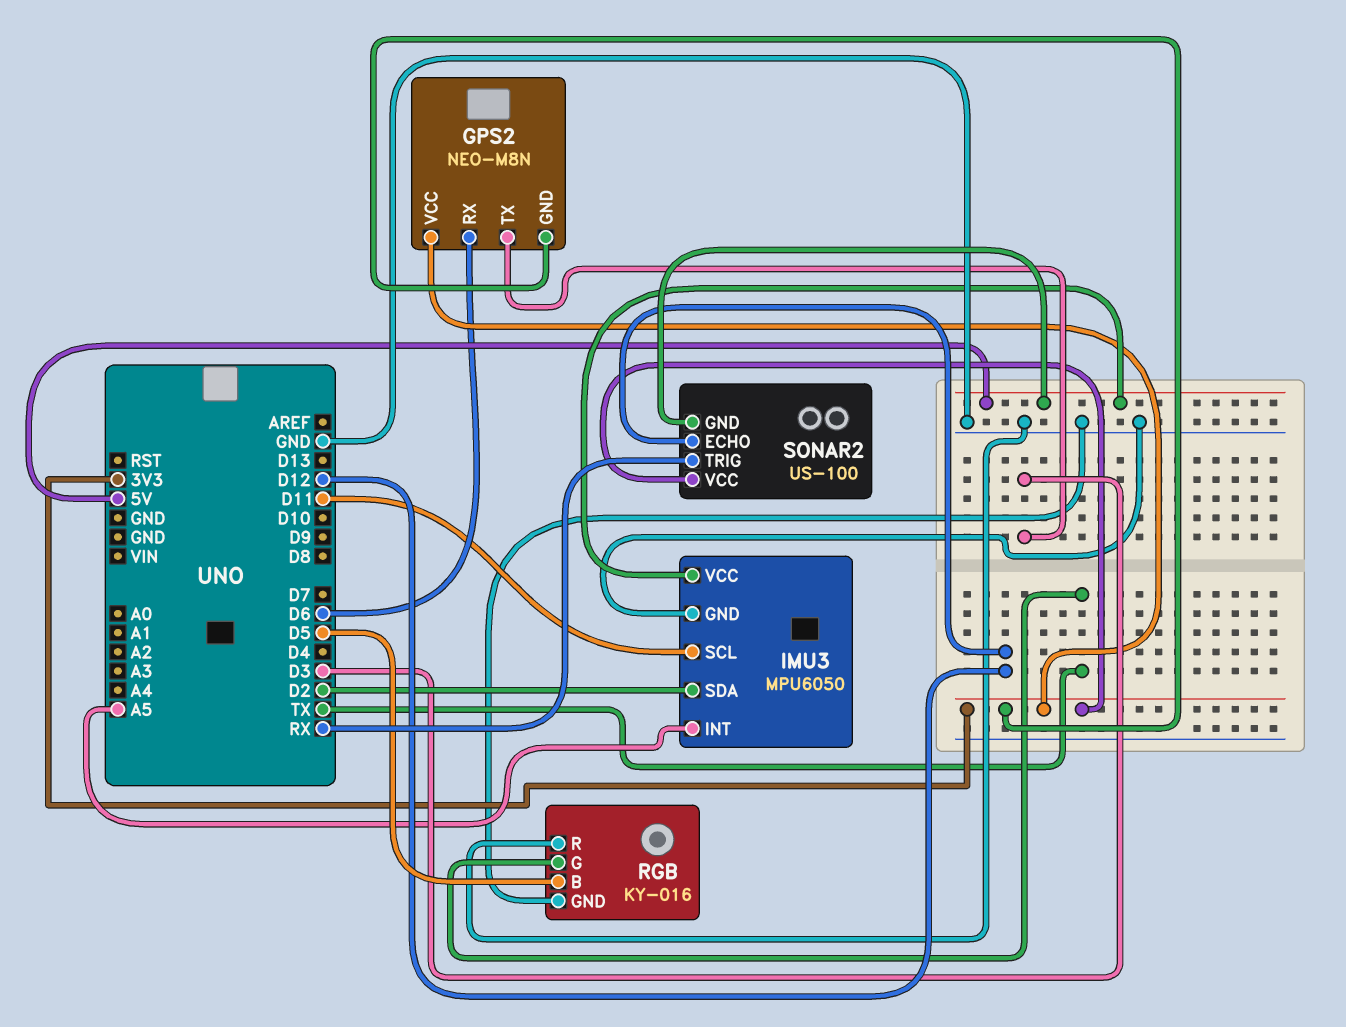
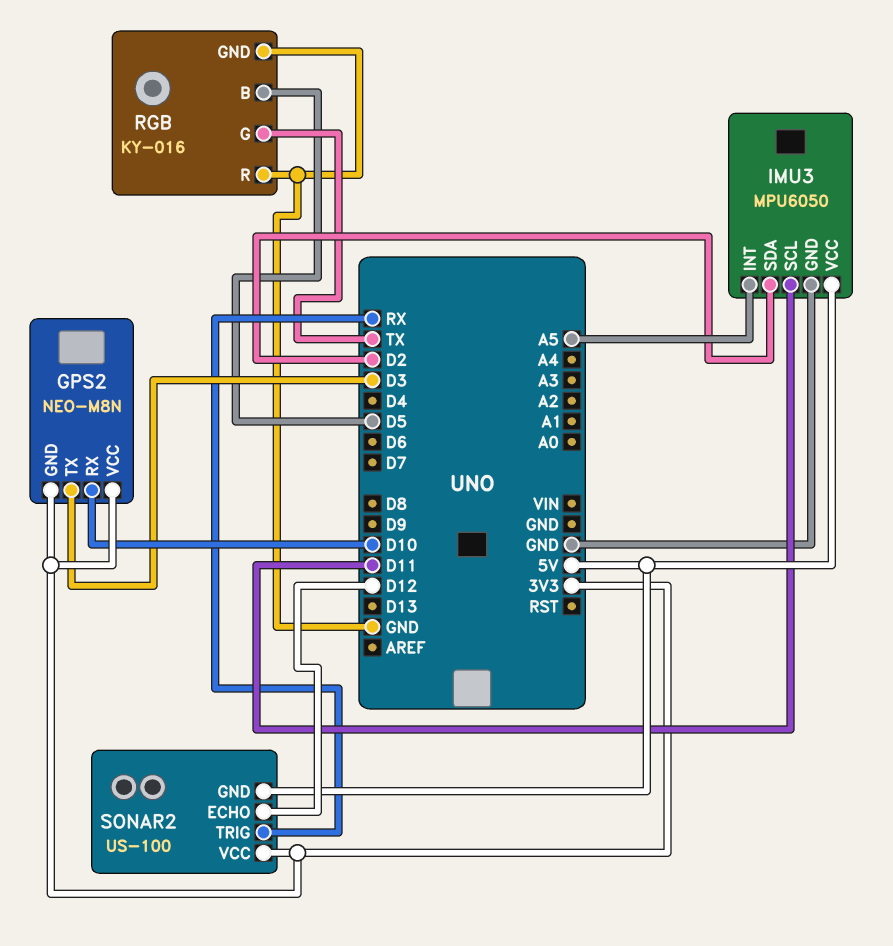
GPS2 pin RX: D6 -> D10

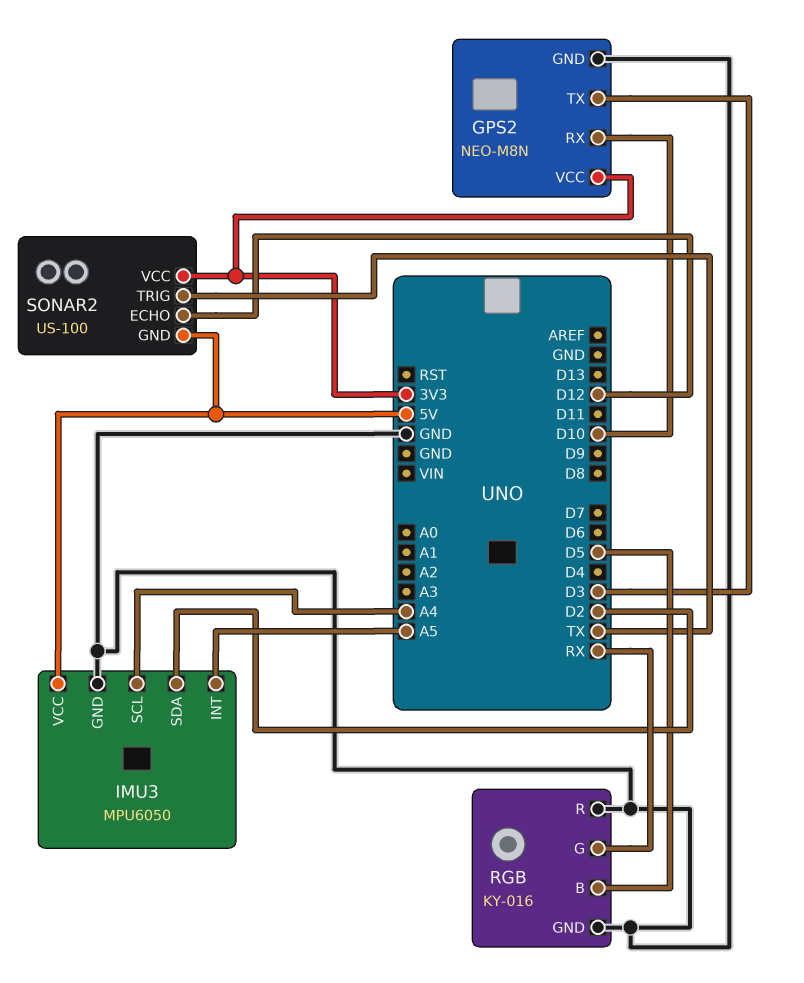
GPS2 pin GND: 3V3 -> GND
IMU3 pin SCL: D11 -> A4
RGB pin G: TX -> RX
SONAR2 pin TRIG: RX -> TX

